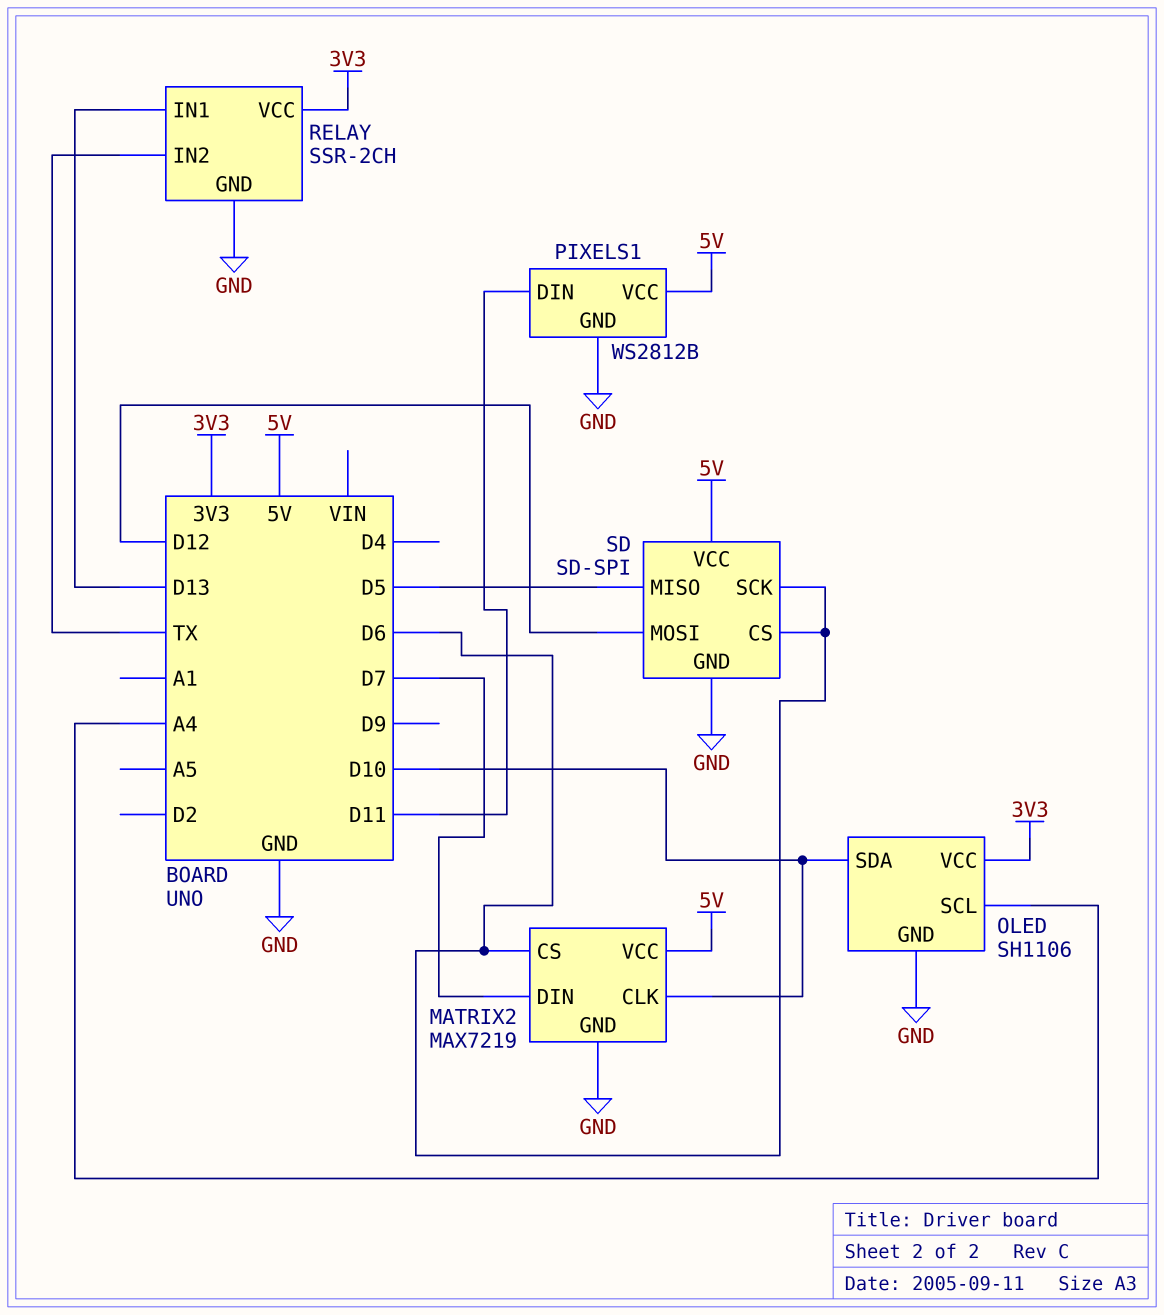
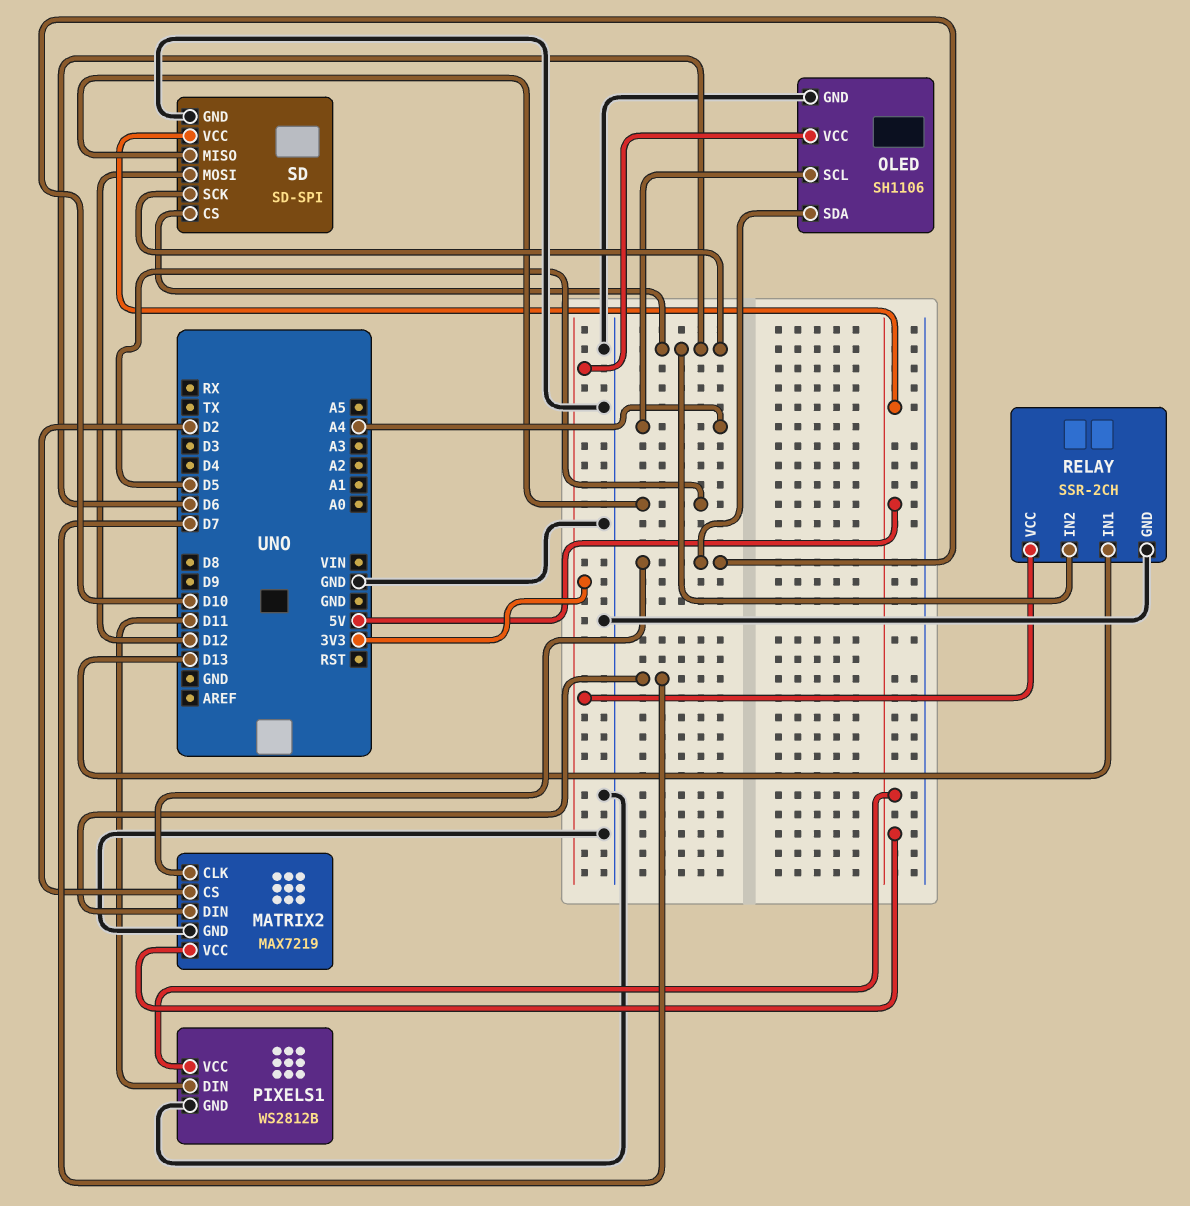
MATRIX2 pin CS: D6 -> D2
RELAY pin IN2: TX -> D6

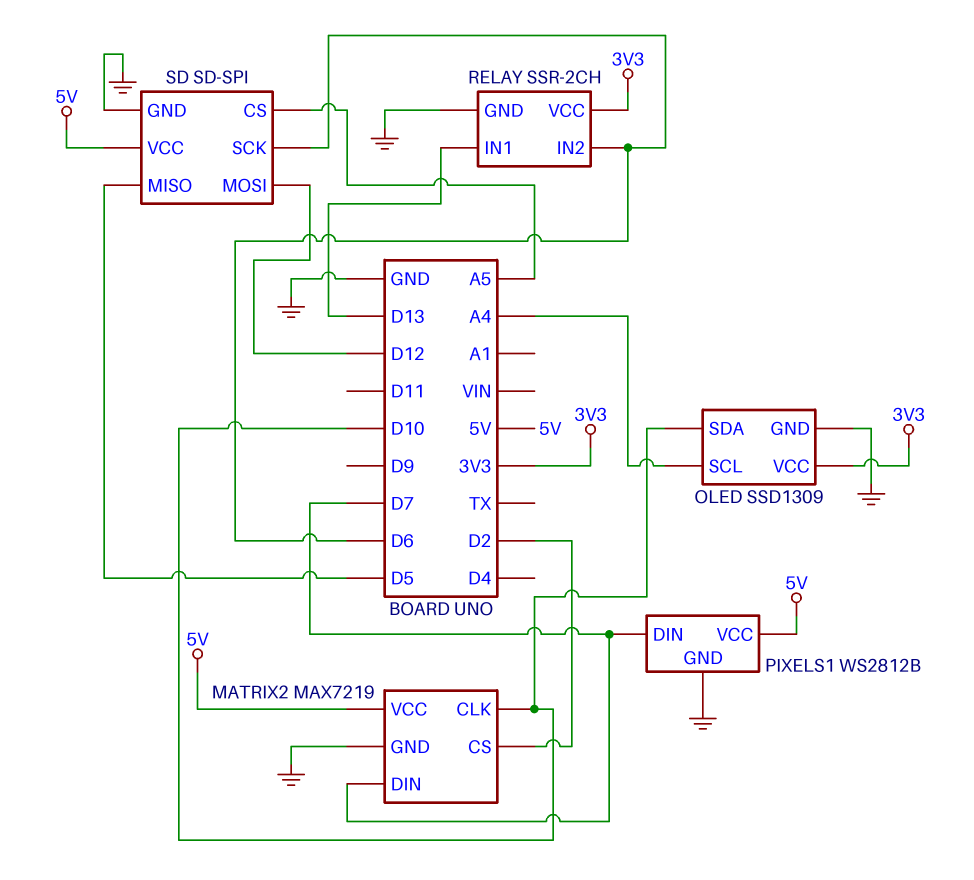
OLED: SH1106 -> SSD1309
PIXELS1 pin DIN: D11 -> D7
SD pin CS: D6 -> A5

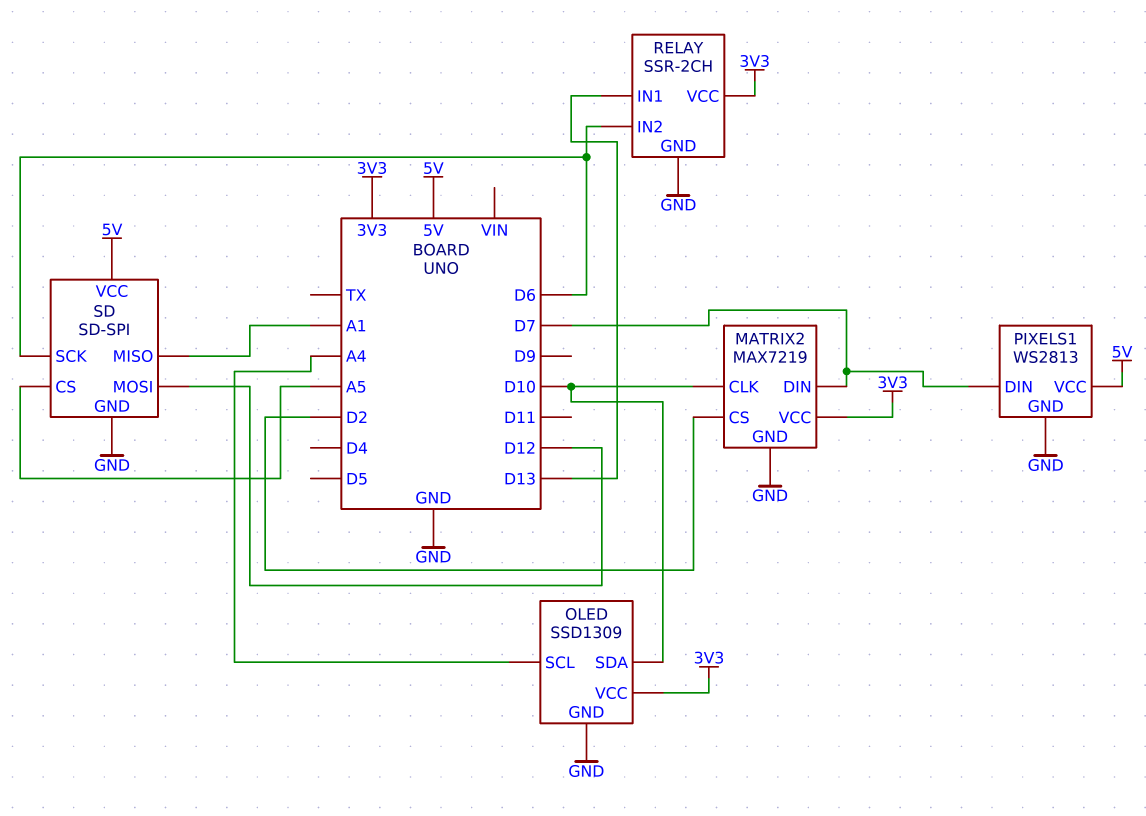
MATRIX2 pin VCC: 5V -> 3V3
PIXELS1: WS2812B -> WS2813
SD pin MISO: D5 -> A1

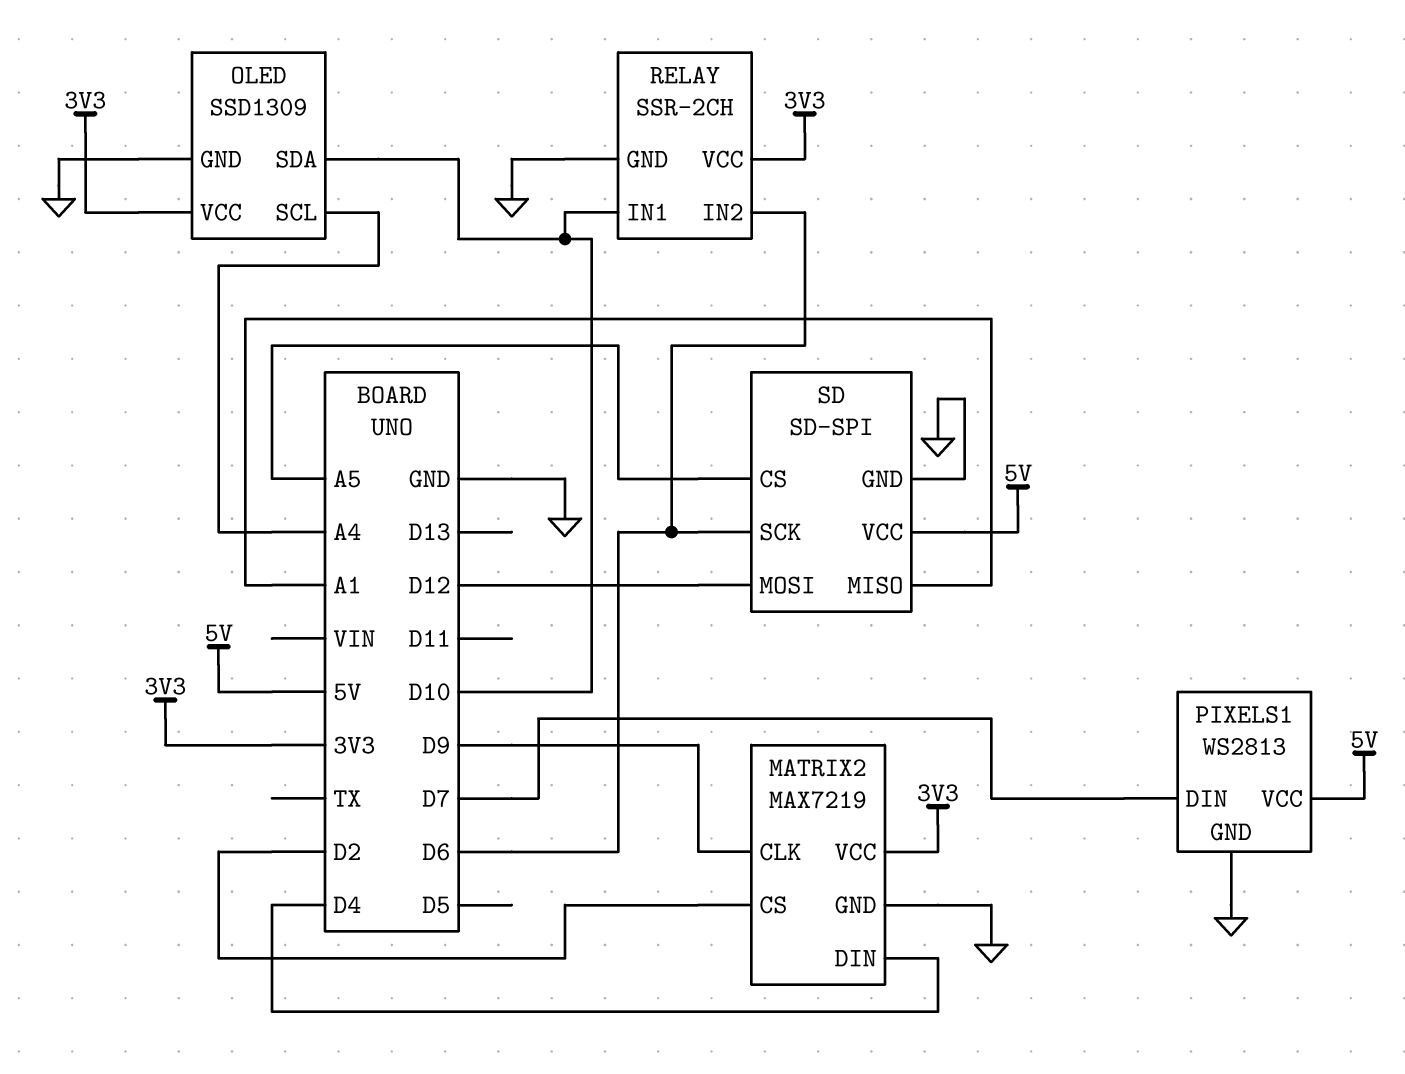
MATRIX2 pin CLK: D10 -> D9
MATRIX2 pin DIN: D7 -> D4
RELAY pin IN1: D13 -> D10

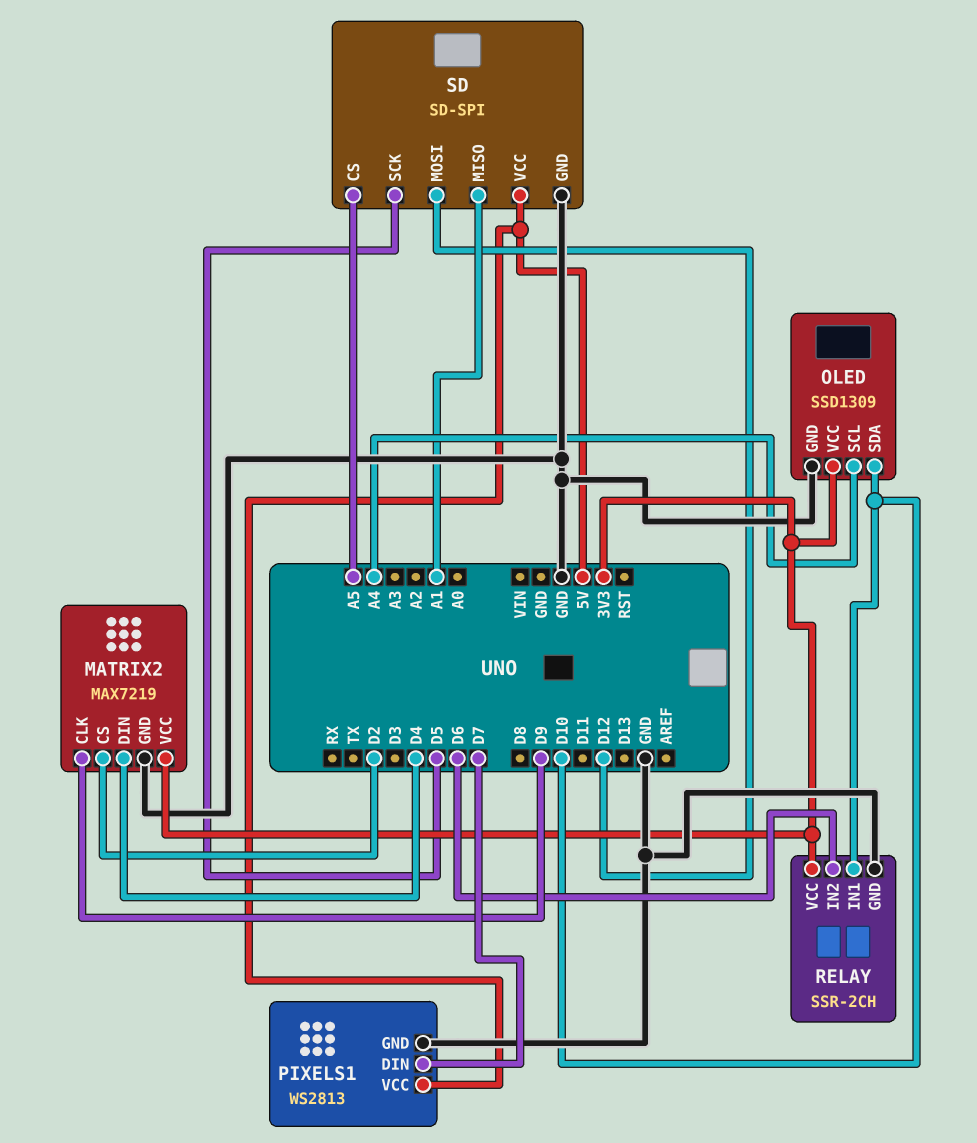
SD pin SCK: D6 -> D5

